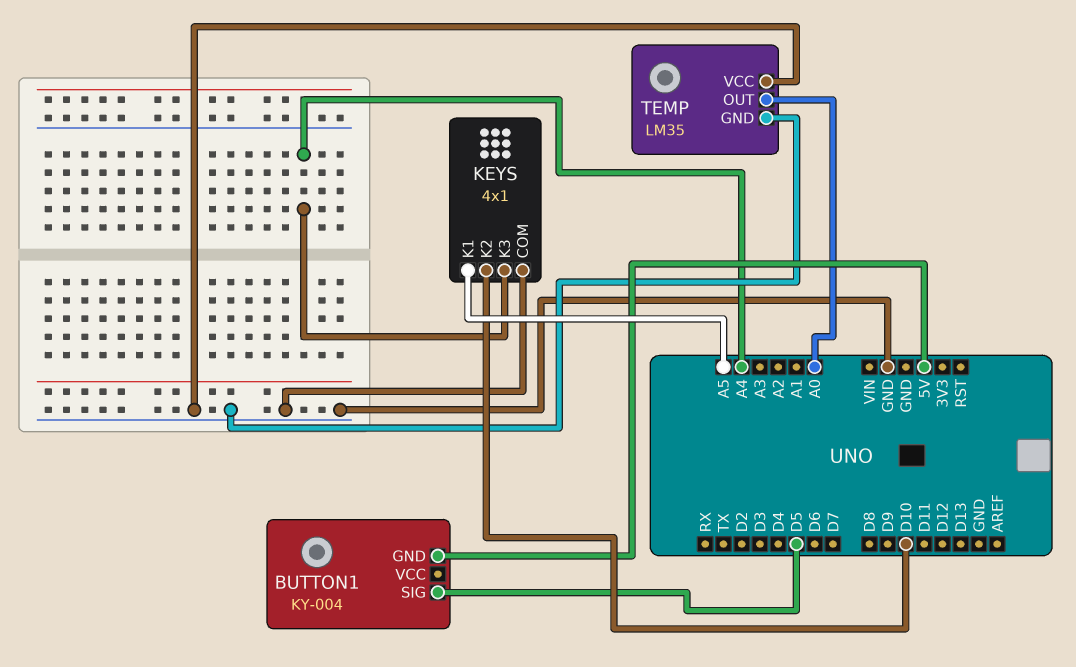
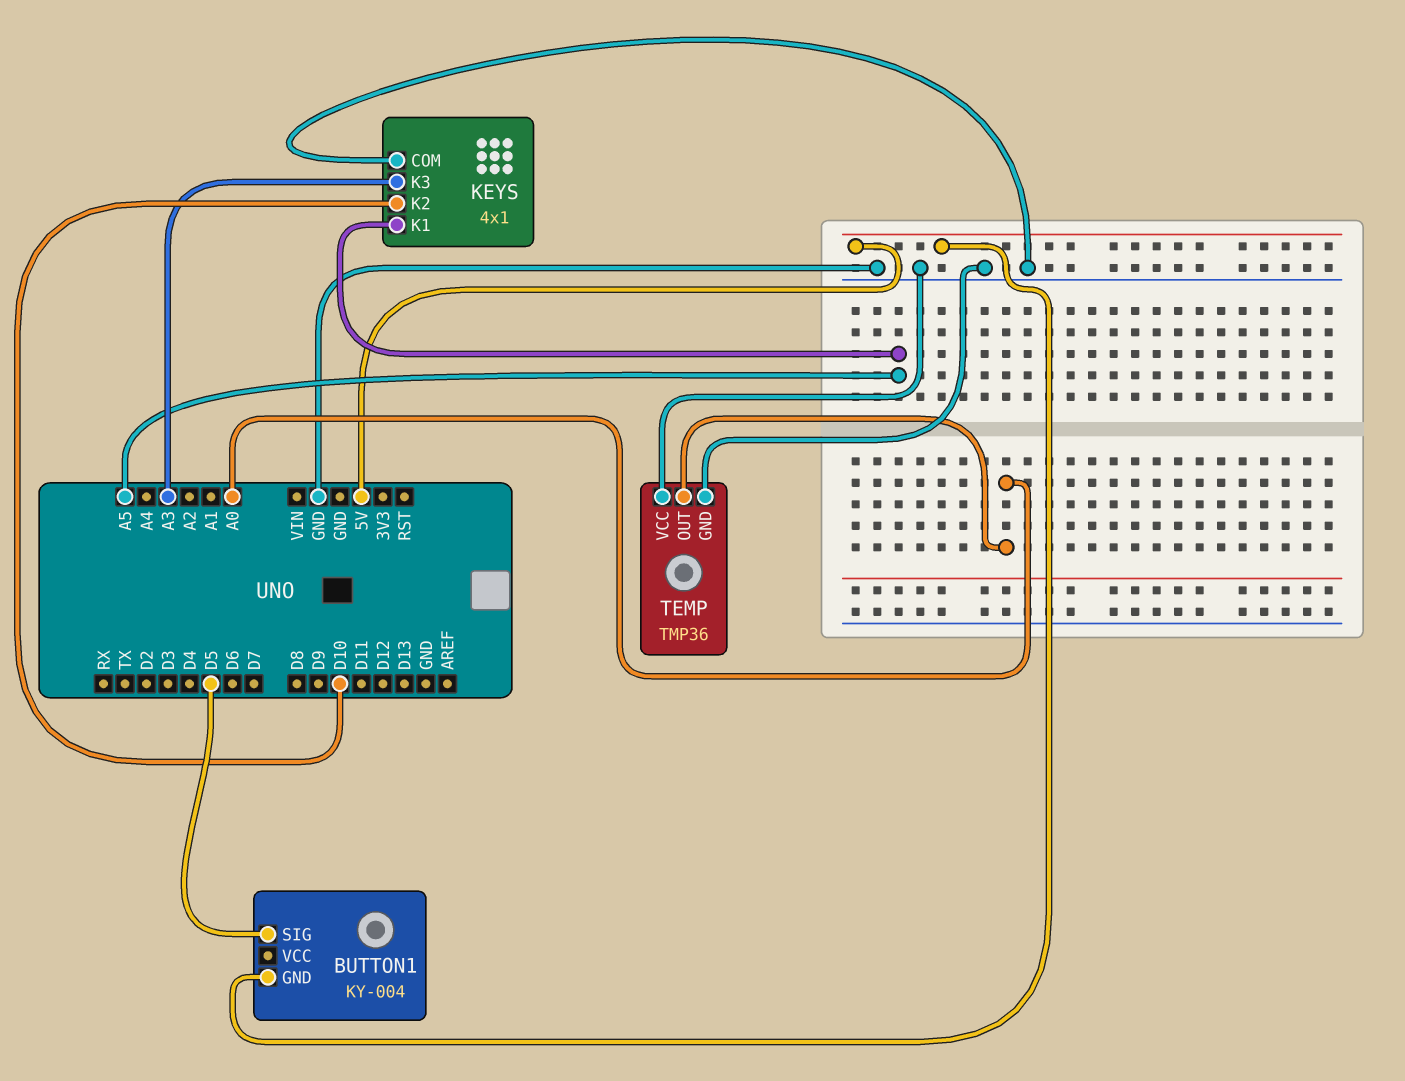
KEYS pin K3: A4 -> A3
TEMP: LM35 -> TMP36

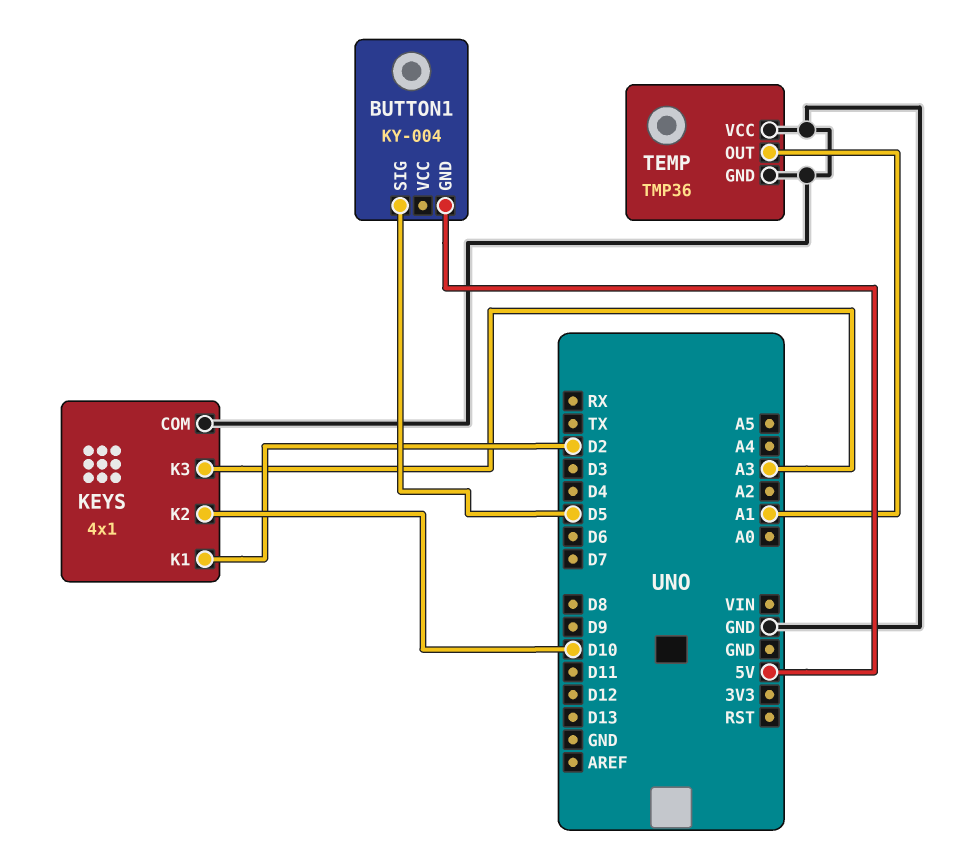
KEYS pin K1: A5 -> D2
TEMP pin OUT: A0 -> A1

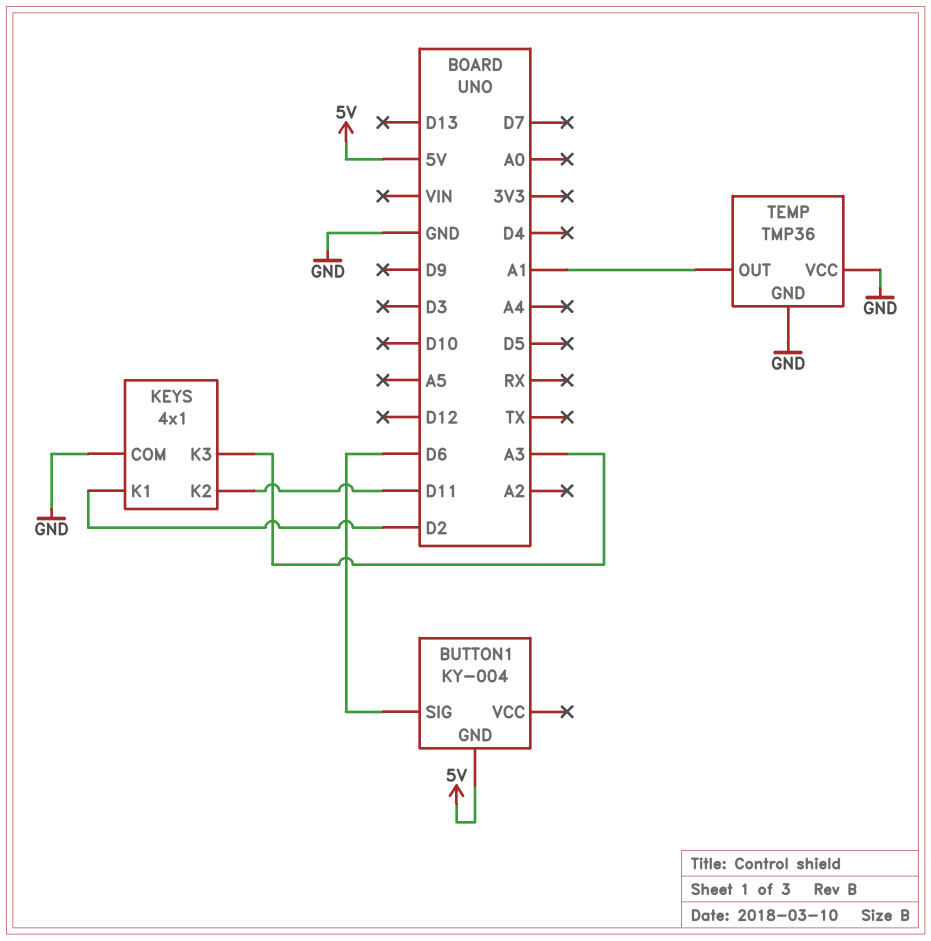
BUTTON1 pin SIG: D5 -> D6
KEYS pin K2: D10 -> D11

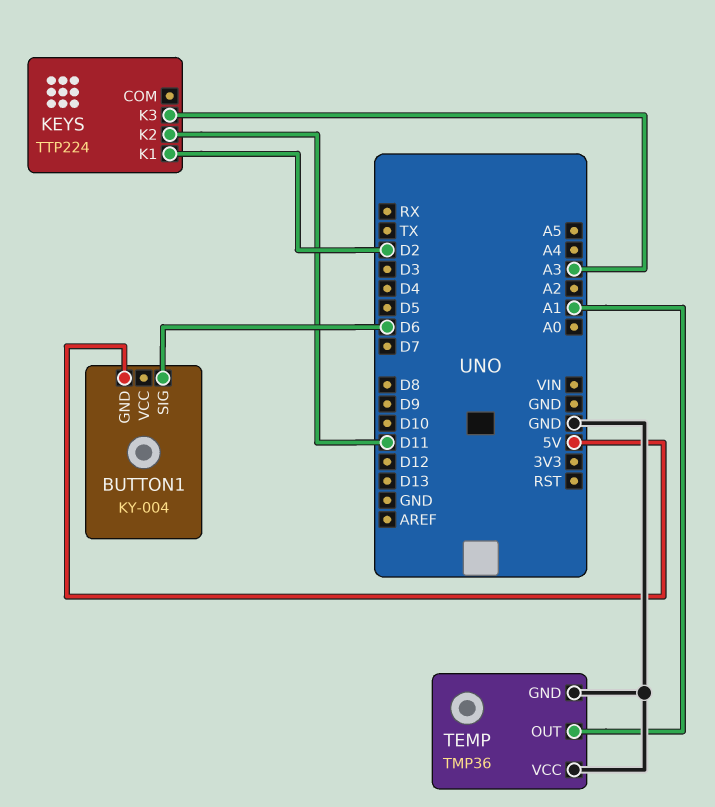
KEYS: 4x1 -> TTP224
KEYS pin COM: GND -> none

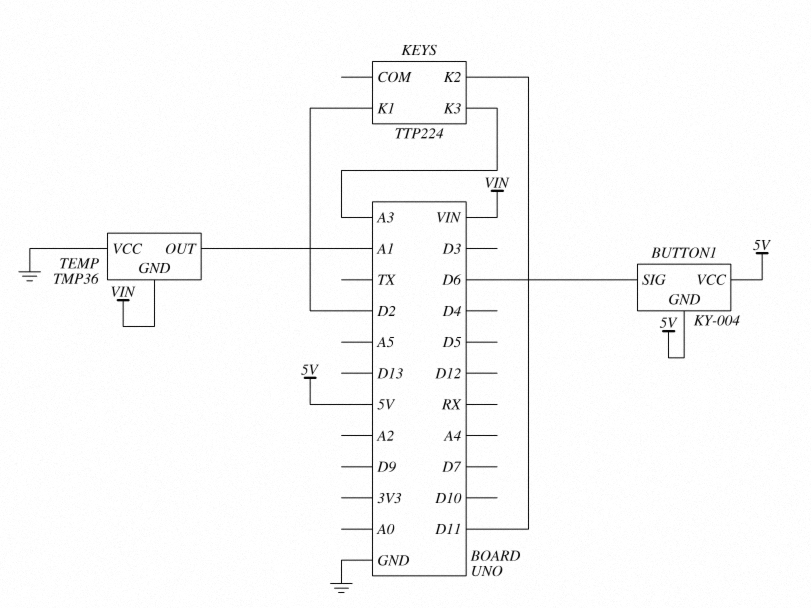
BUTTON1 pin VCC: none -> 5V
TEMP pin GND: GND -> VIN

